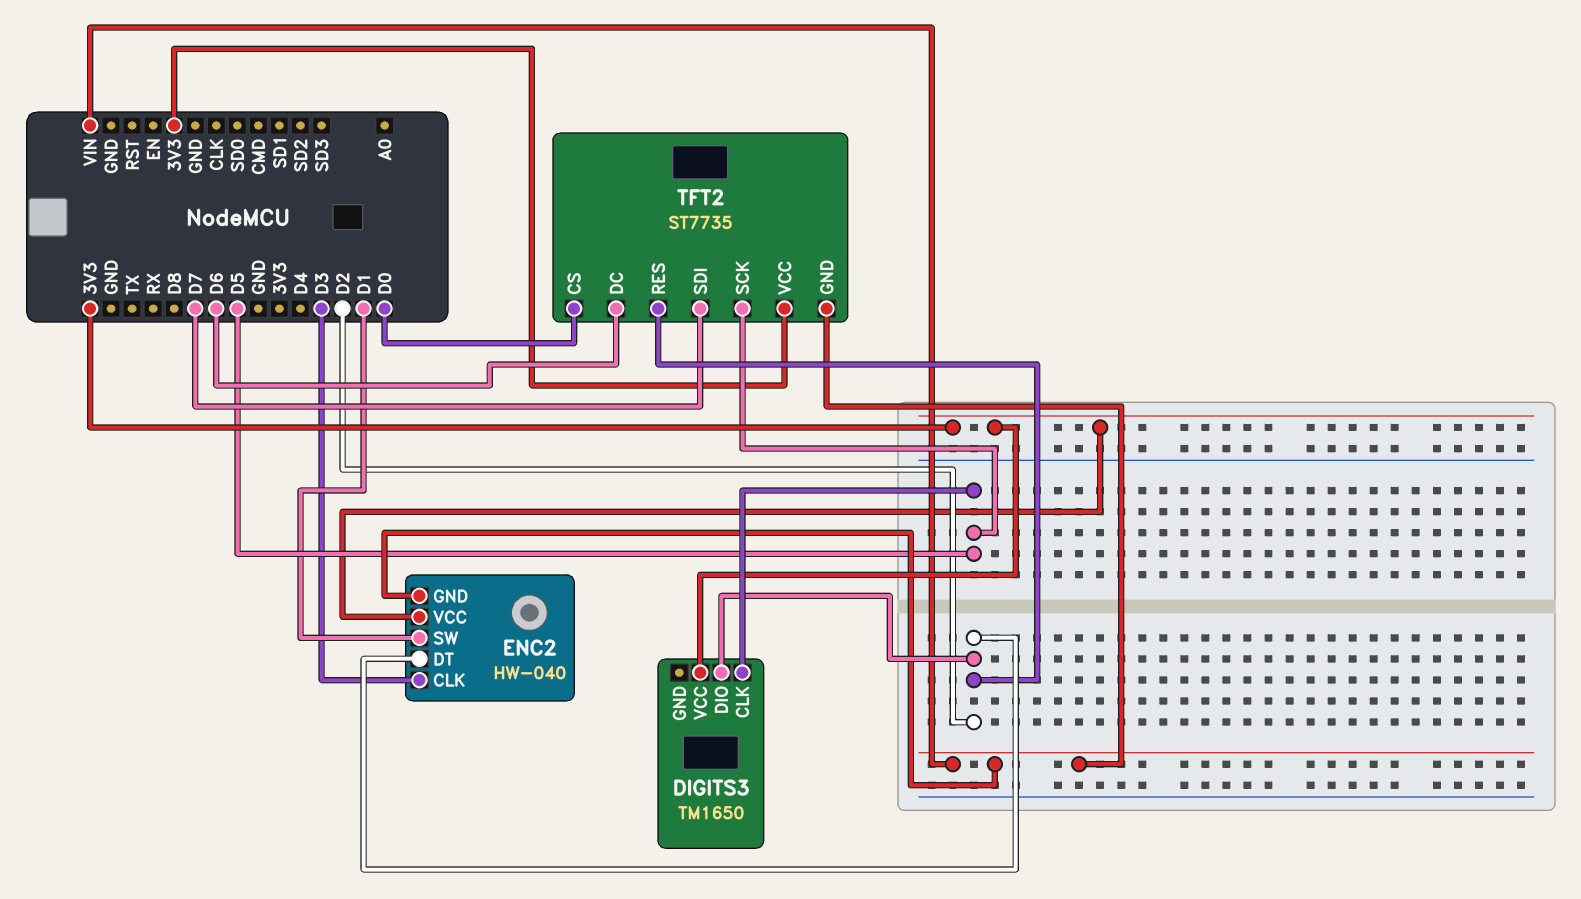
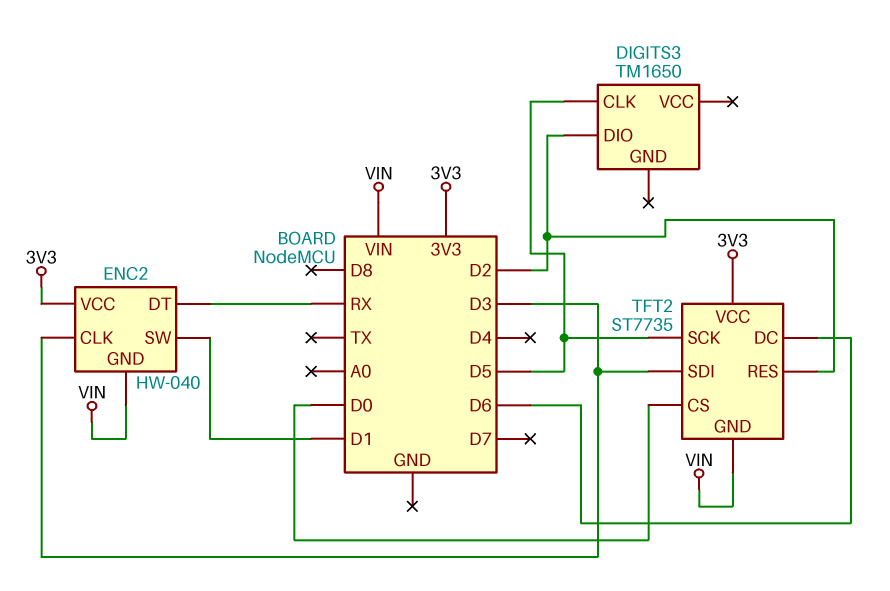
DIGITS3 pin VCC: 3V3 -> none
ENC2 pin DT: D2 -> RX
TFT2 pin SDI: D7 -> D3

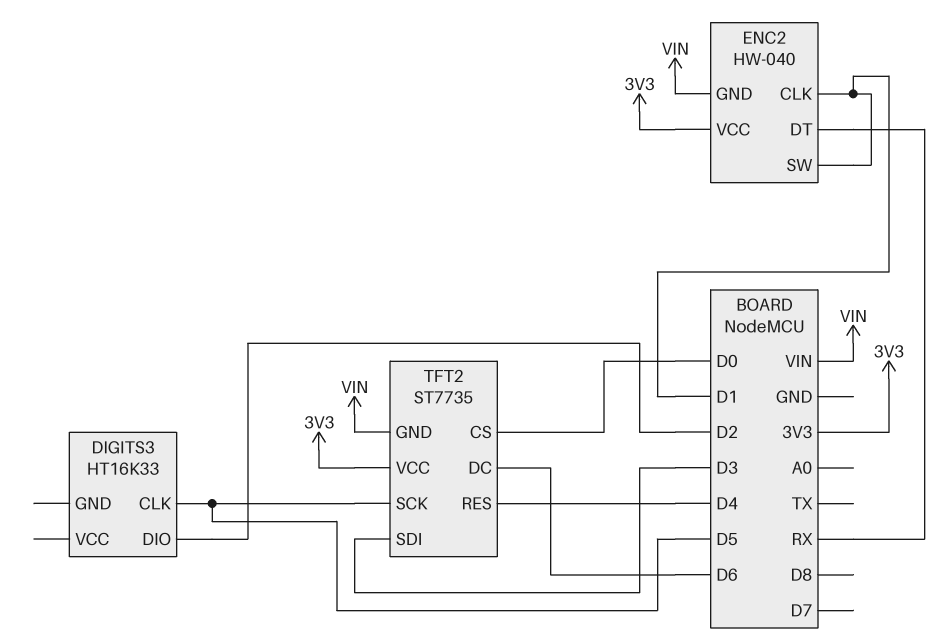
DIGITS3: TM1650 -> HT16K33
ENC2 pin CLK: D3 -> D1
TFT2 pin RES: D2 -> D4

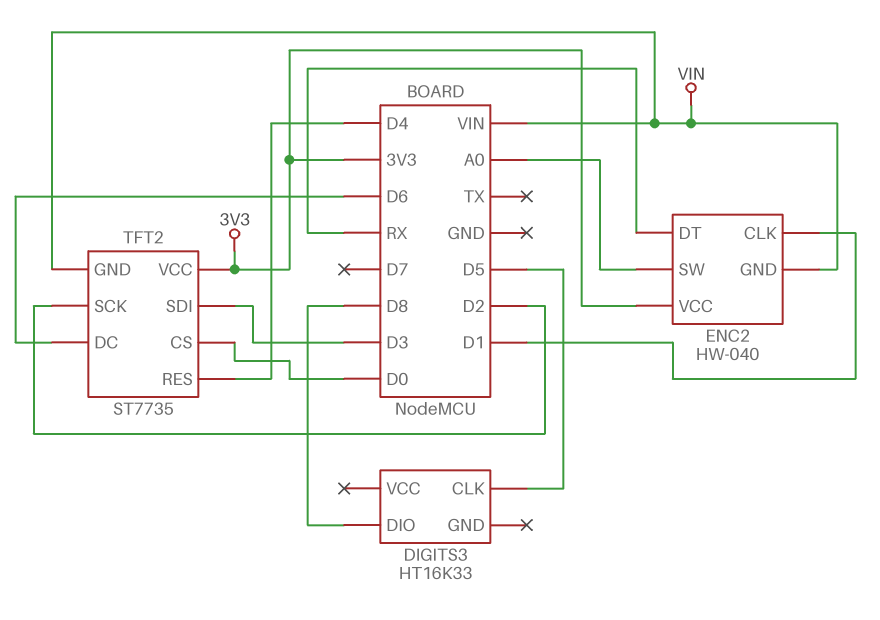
DIGITS3 pin DIO: D2 -> D8
ENC2 pin SW: D1 -> A0
TFT2 pin SCK: D5 -> D2

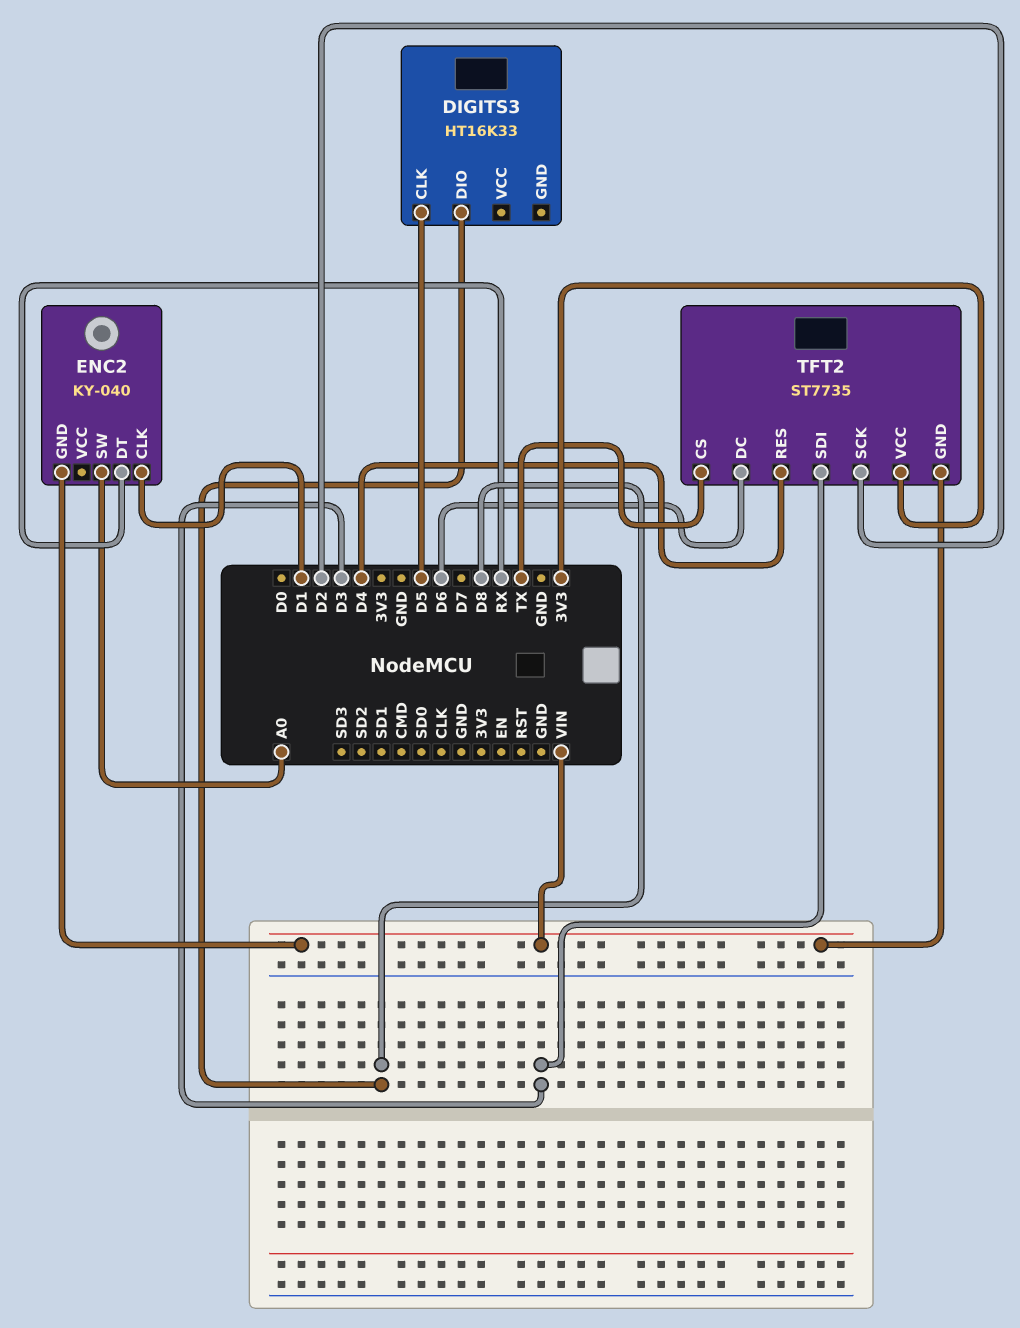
ENC2: HW-040 -> KY-040
ENC2 pin VCC: 3V3 -> none
TFT2 pin CS: D0 -> TX

